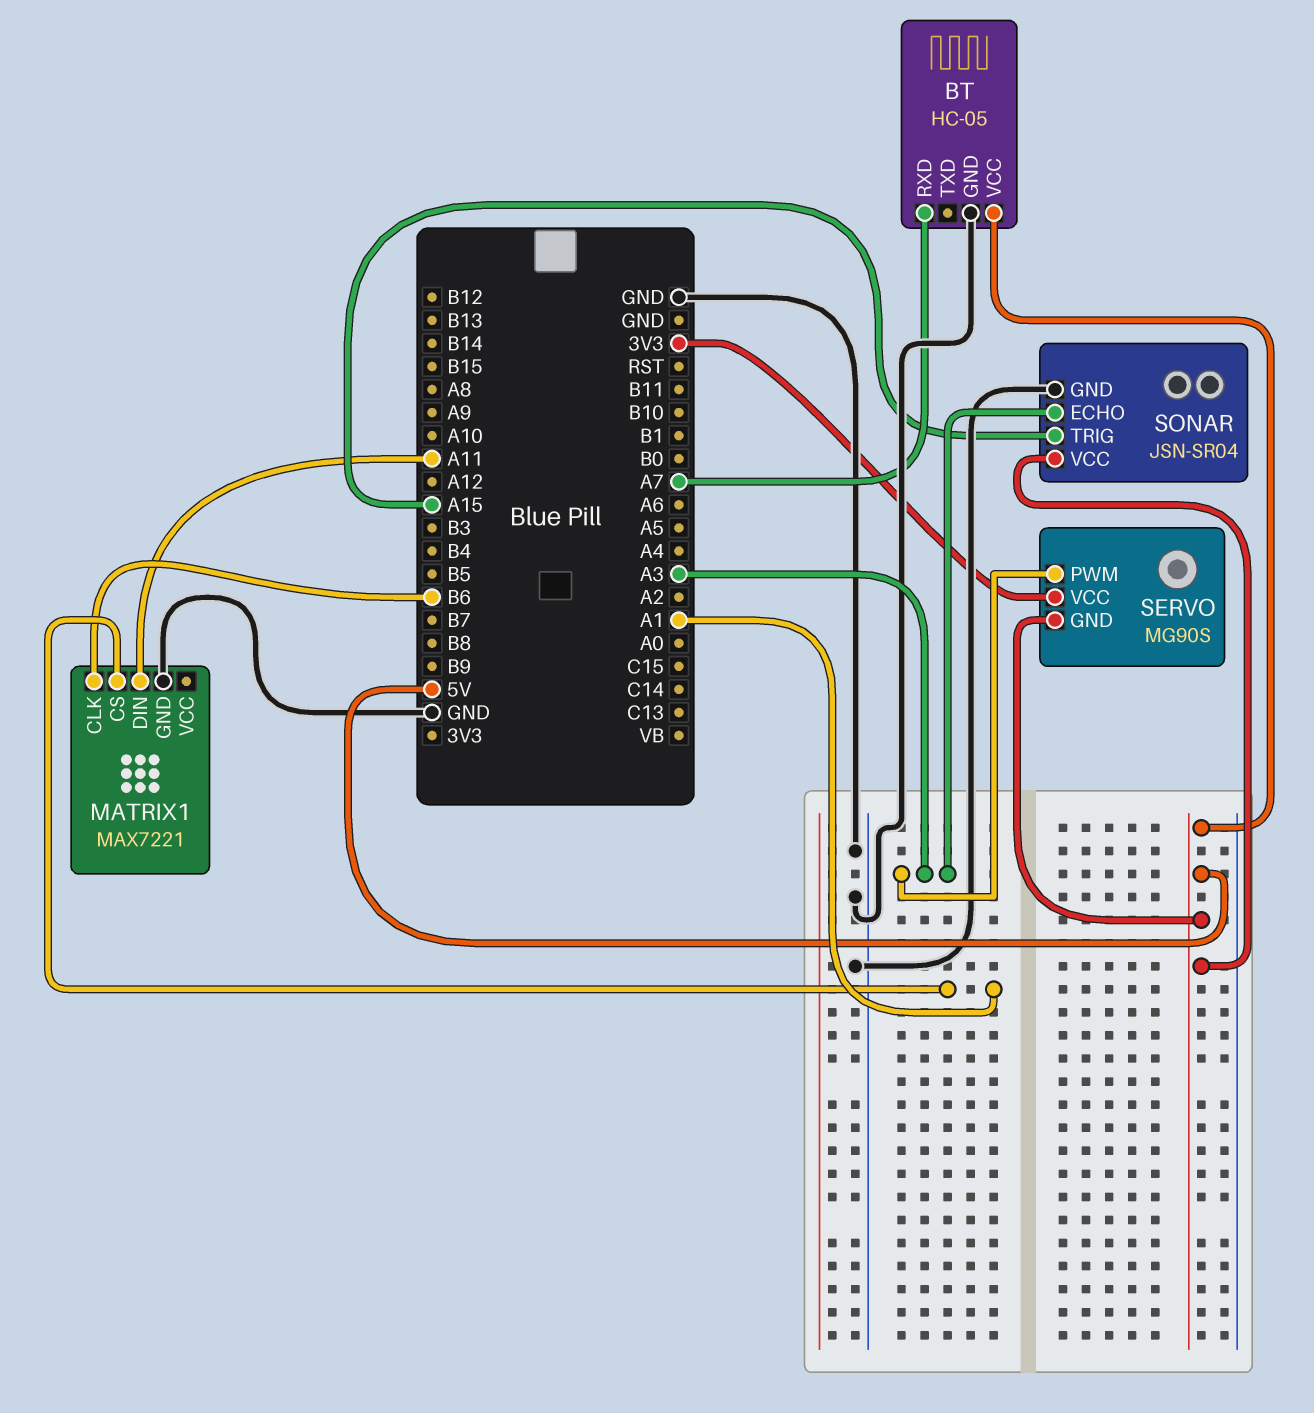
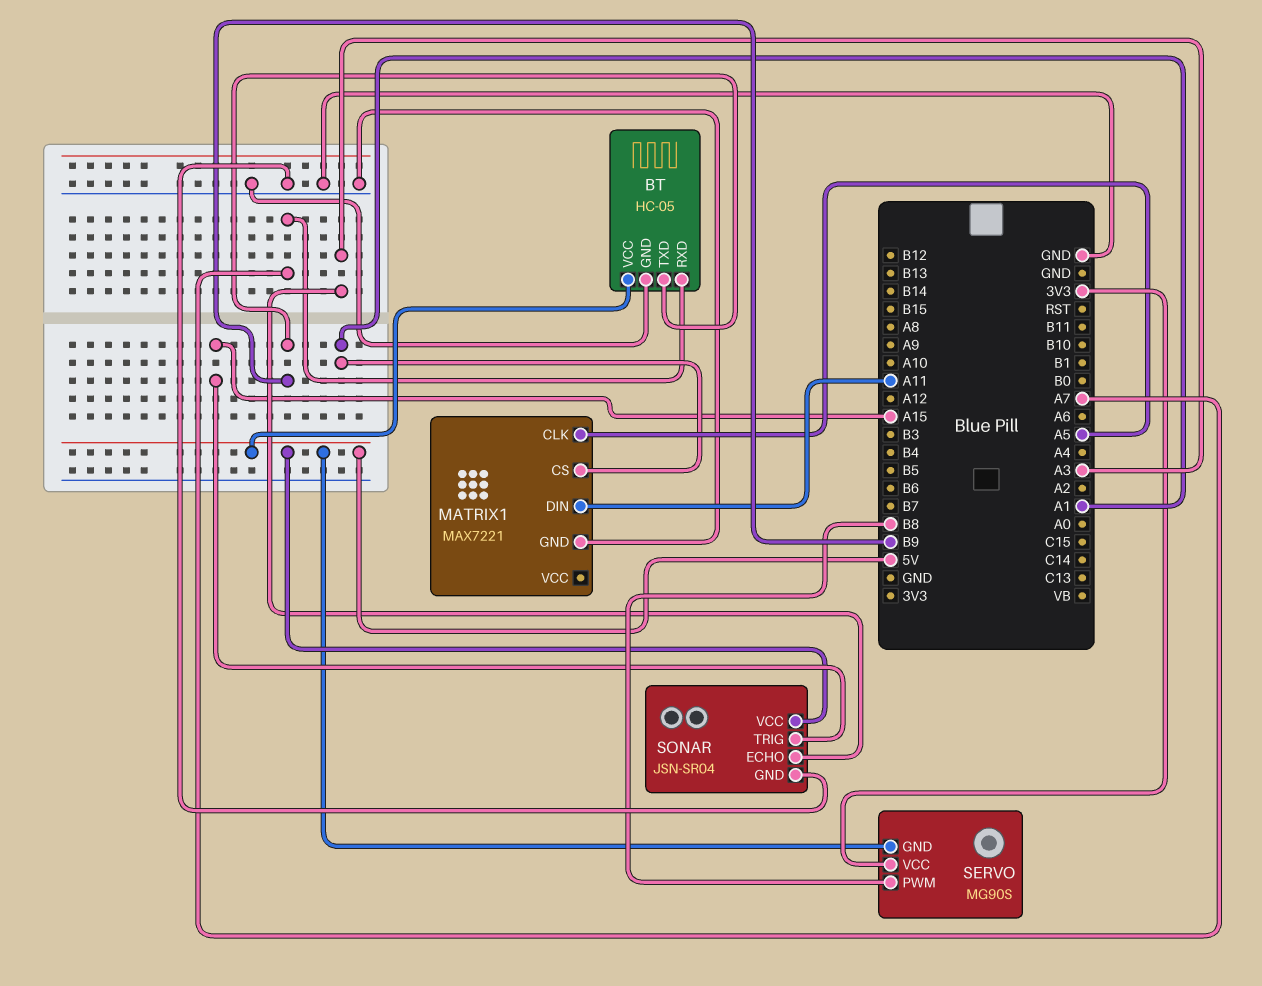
BT pin TXD: none -> B9
MATRIX1 pin CLK: B6 -> A5
SERVO pin PWM: A3 -> B8

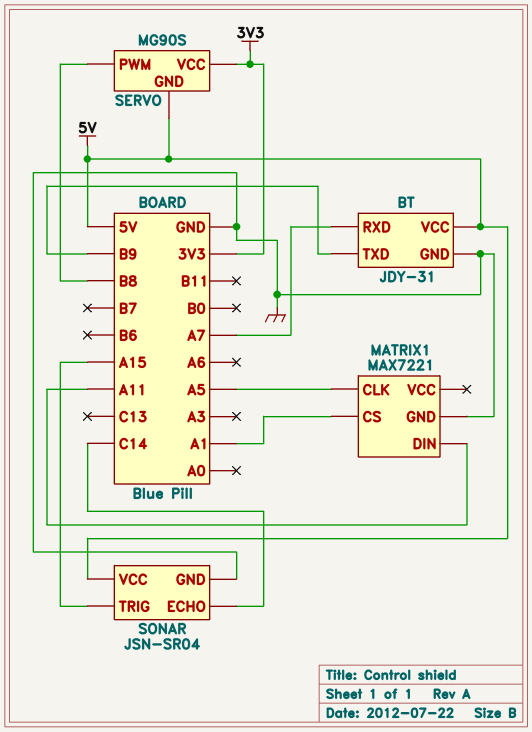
BT: HC-05 -> JDY-31
SONAR pin ECHO: A3 -> C14

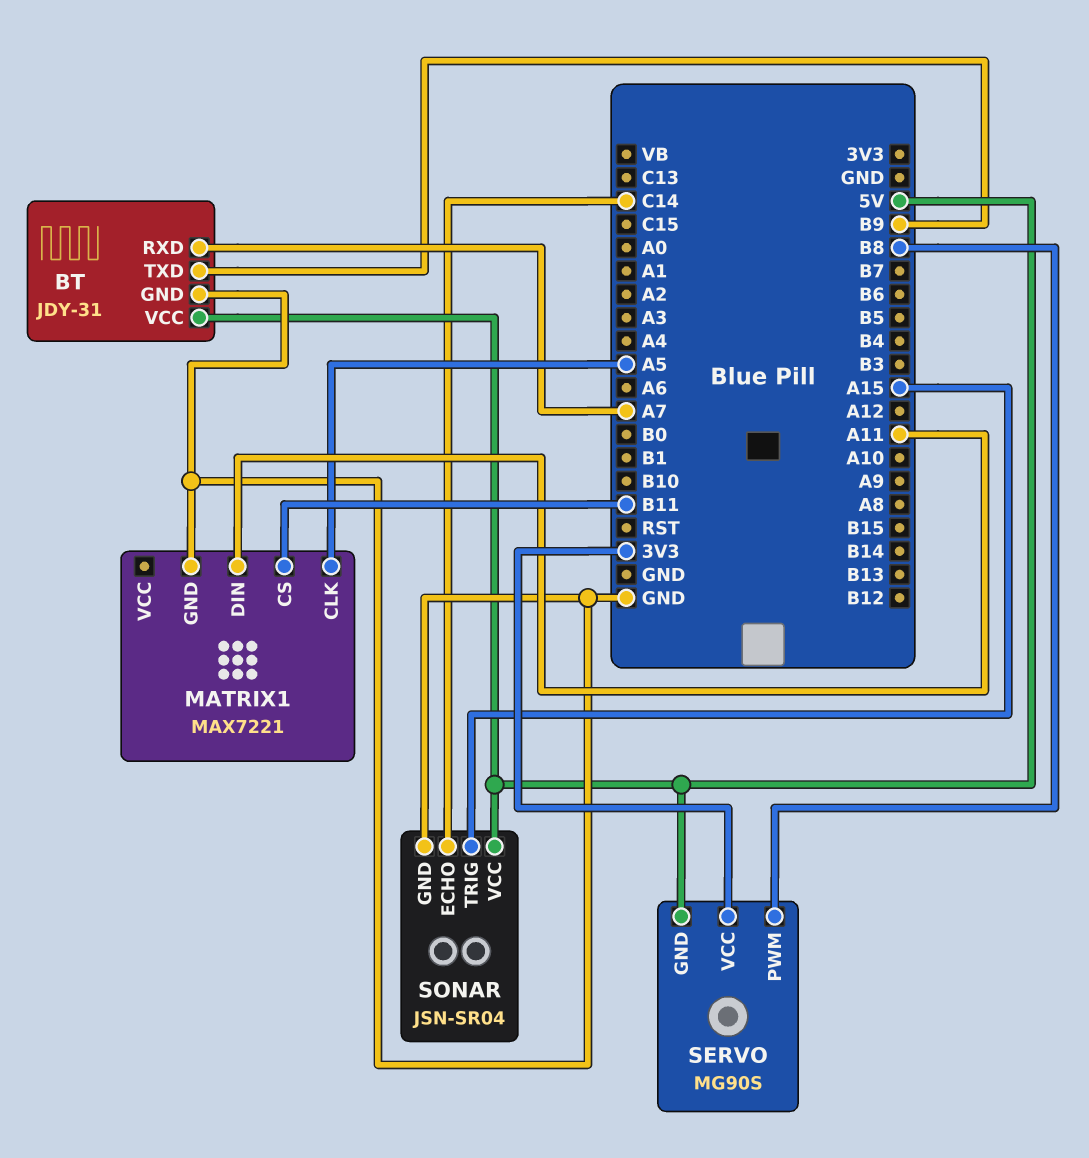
MATRIX1 pin CS: A1 -> B11

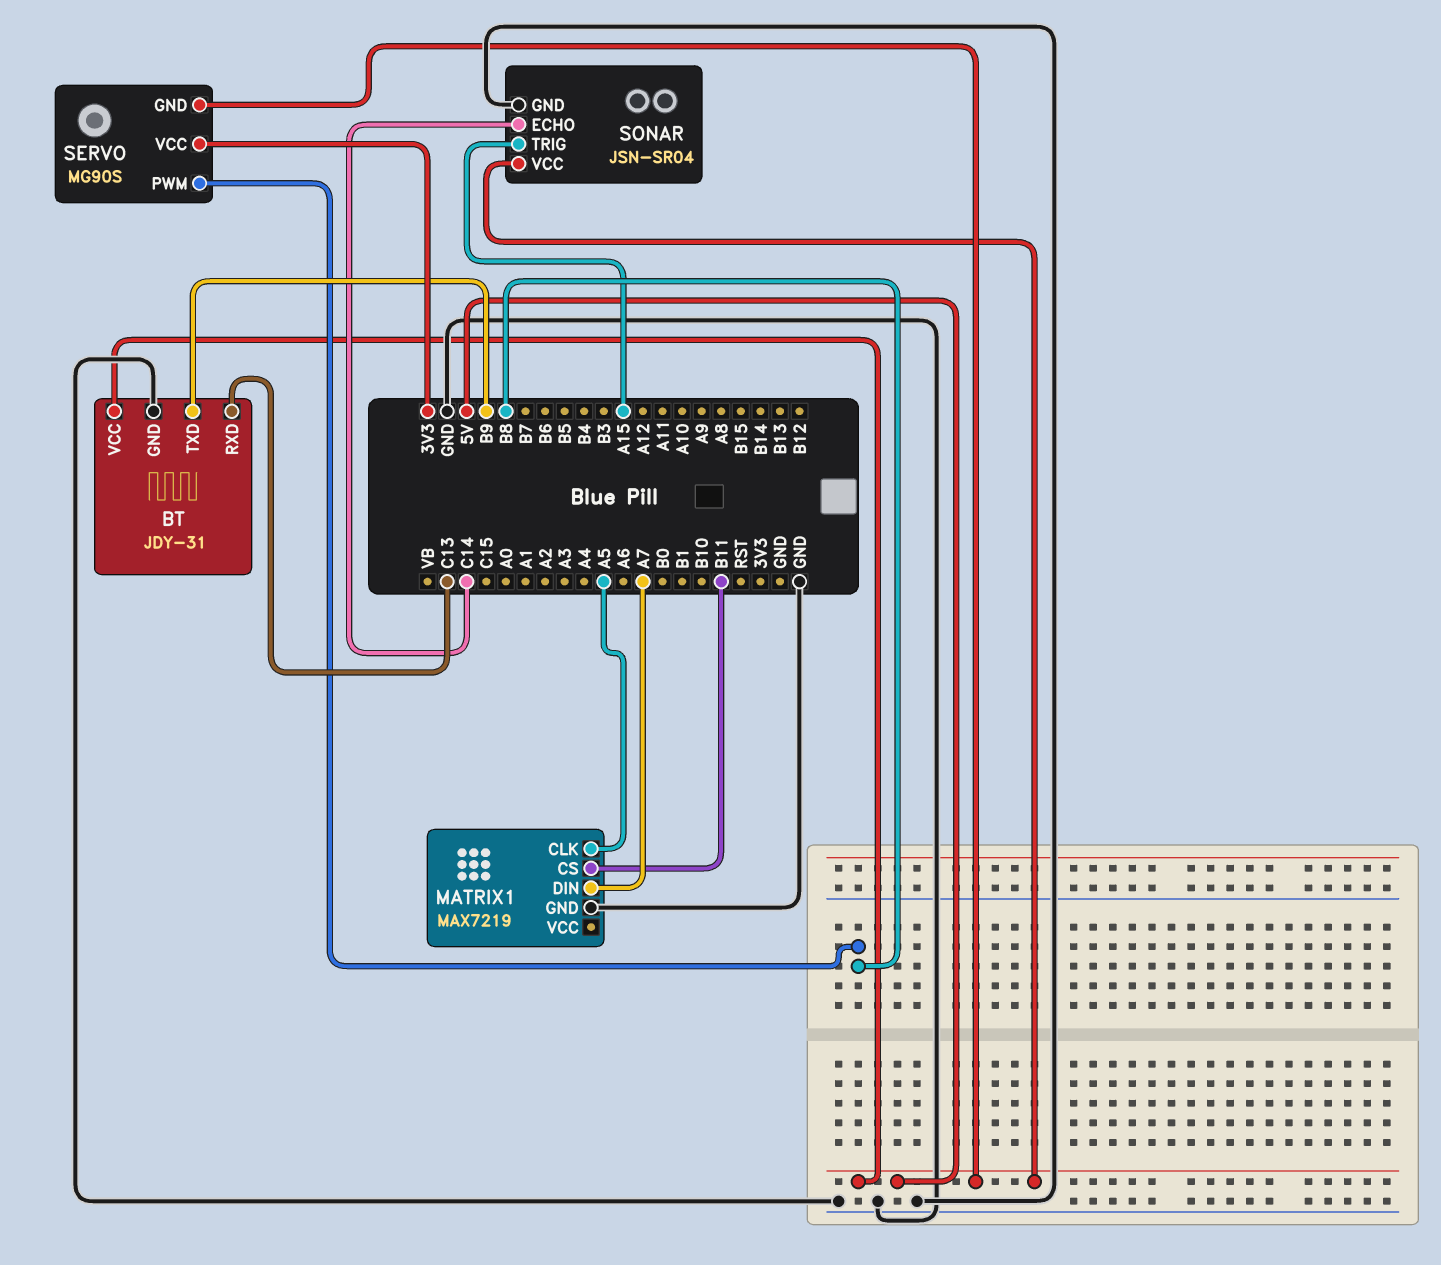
BT pin RXD: A7 -> C13
MATRIX1: MAX7221 -> MAX7219
MATRIX1 pin DIN: A11 -> A7

